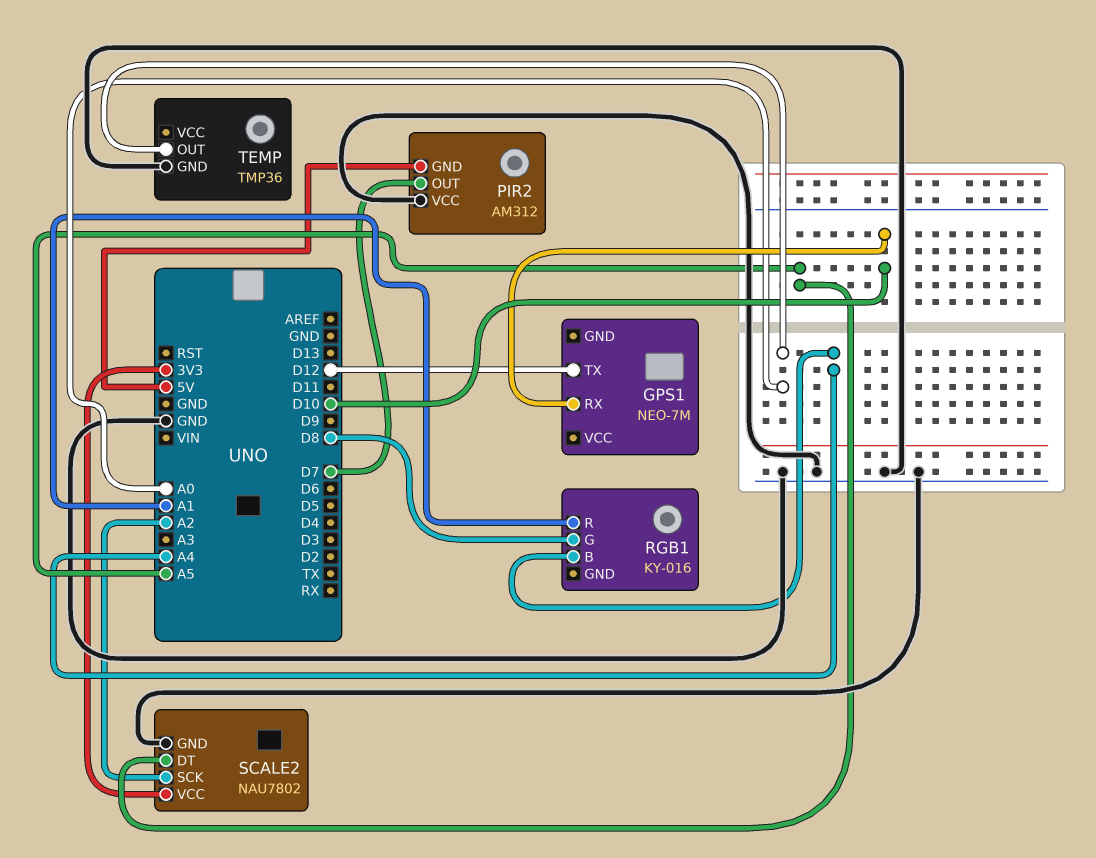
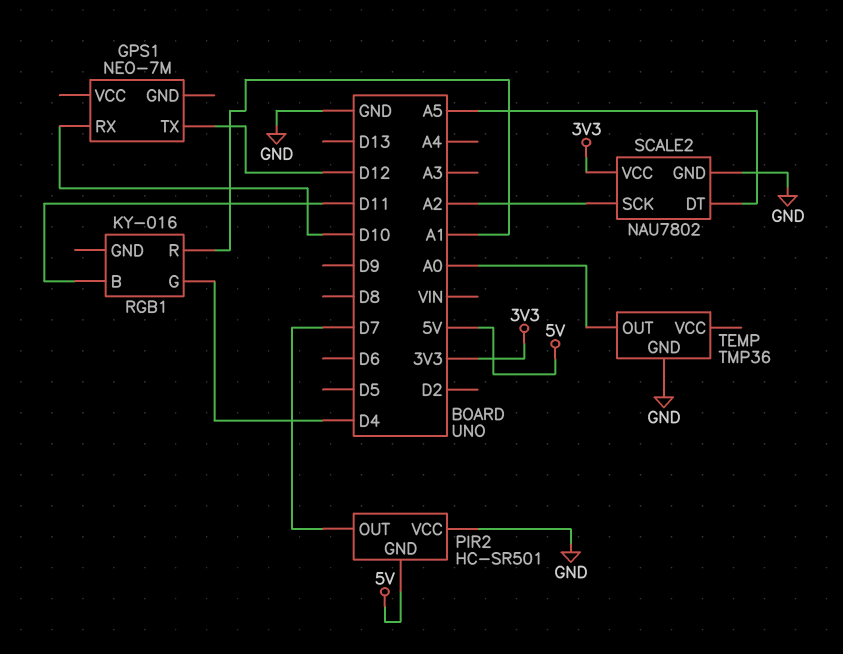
PIR2: AM312 -> HC-SR501
RGB1 pin B: A4 -> D11
RGB1 pin G: D8 -> D4

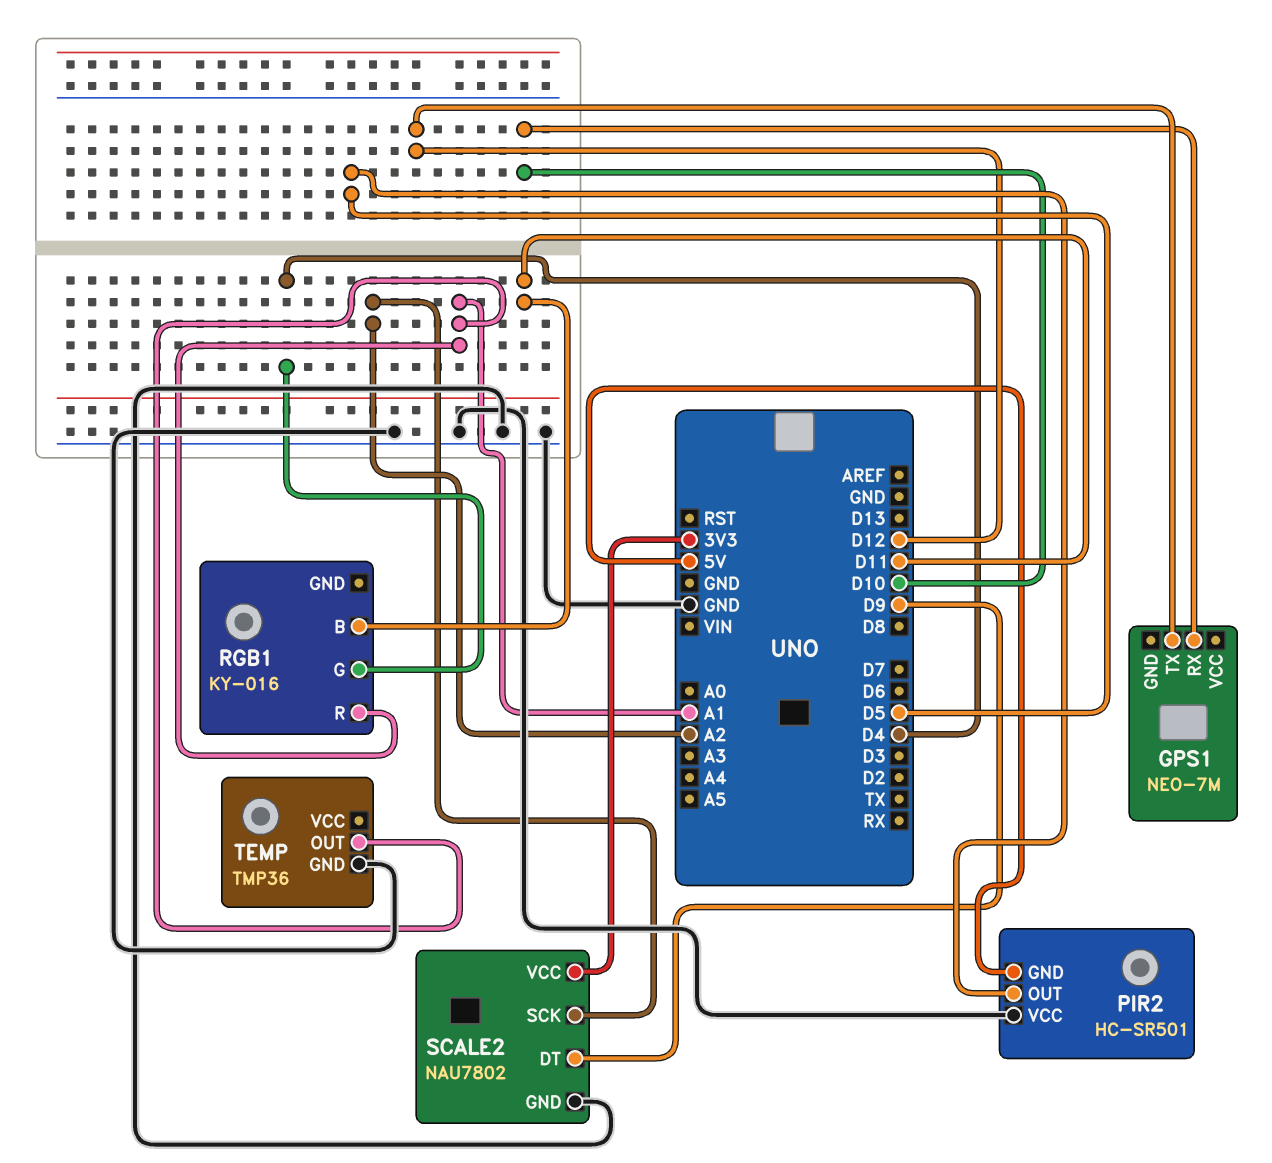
PIR2 pin OUT: D7 -> D5
SCALE2 pin DT: A5 -> D9
TEMP pin OUT: A0 -> A1

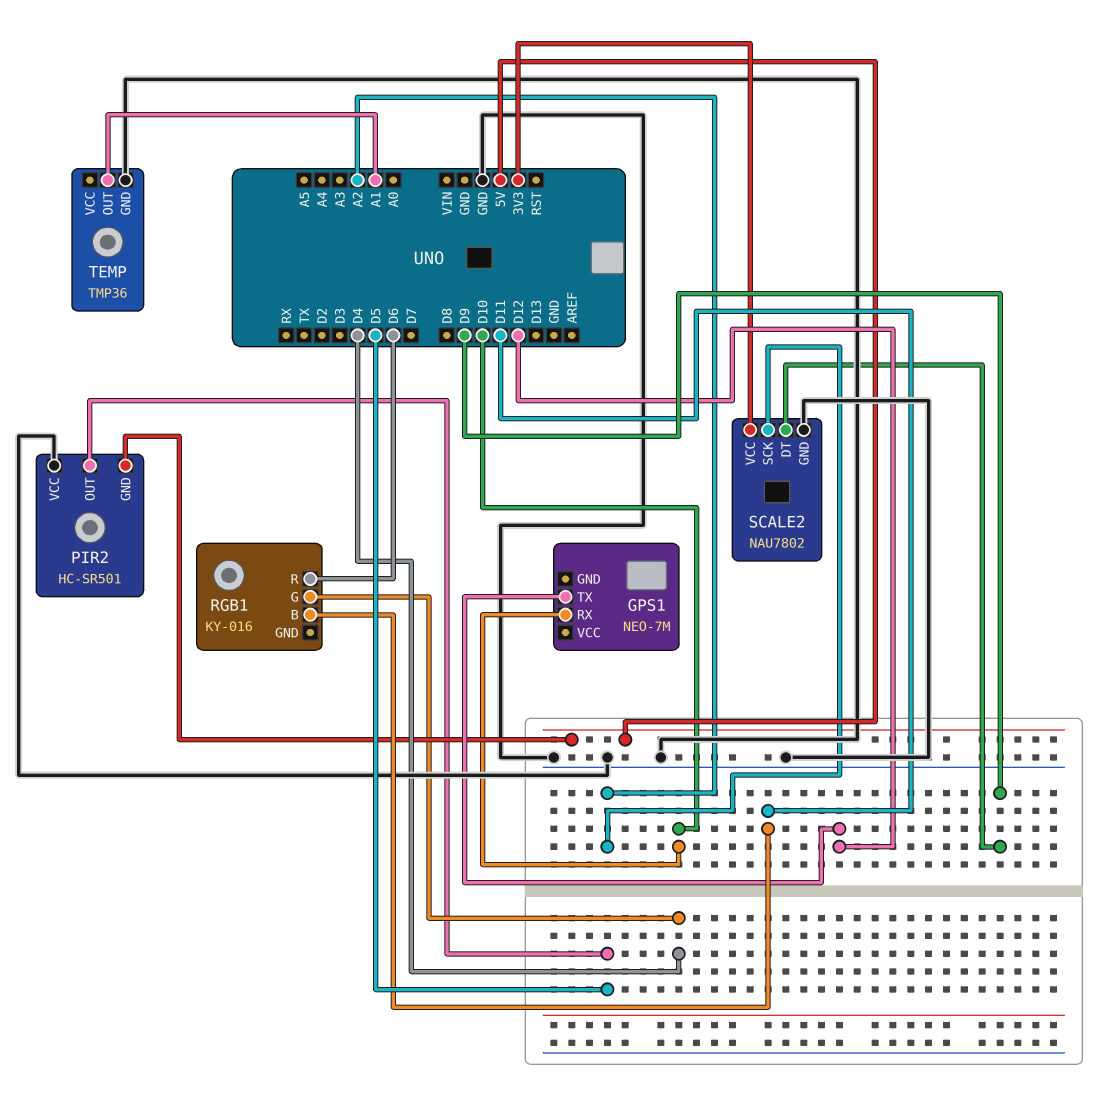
RGB1 pin R: A1 -> D6

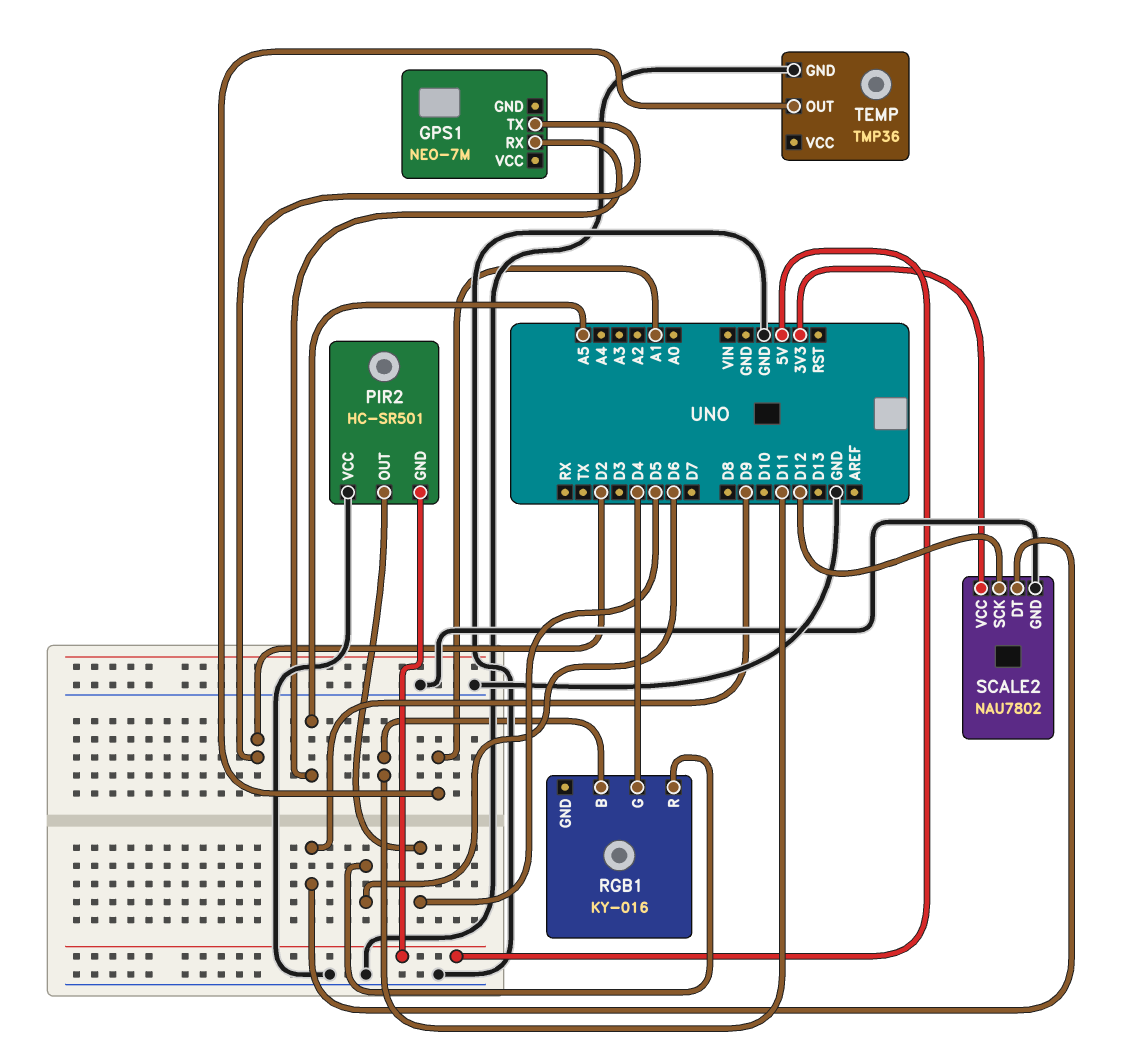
GPS1 pin RX: D10 -> A5
GPS1 pin TX: D12 -> D2
SCALE2 pin SCK: A2 -> D12

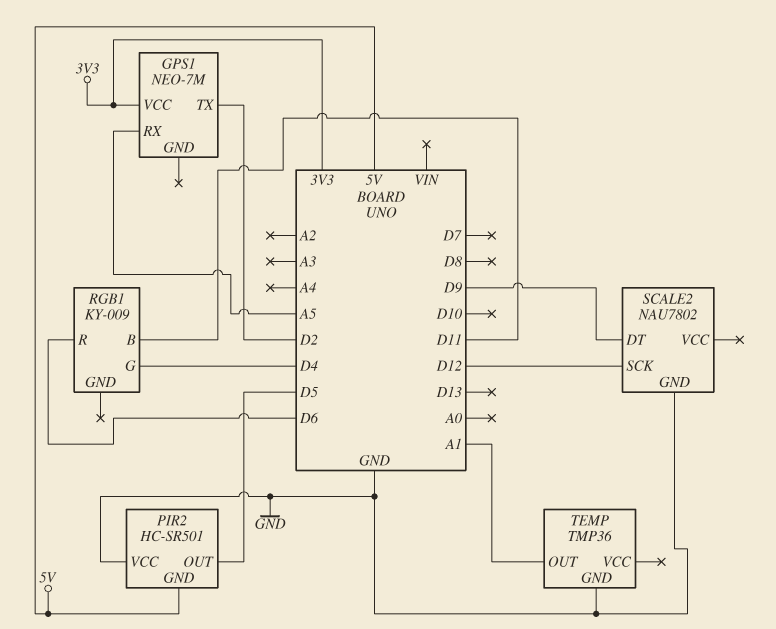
GPS1 pin VCC: none -> 3V3
RGB1: KY-016 -> KY-009
SCALE2 pin VCC: 3V3 -> none

